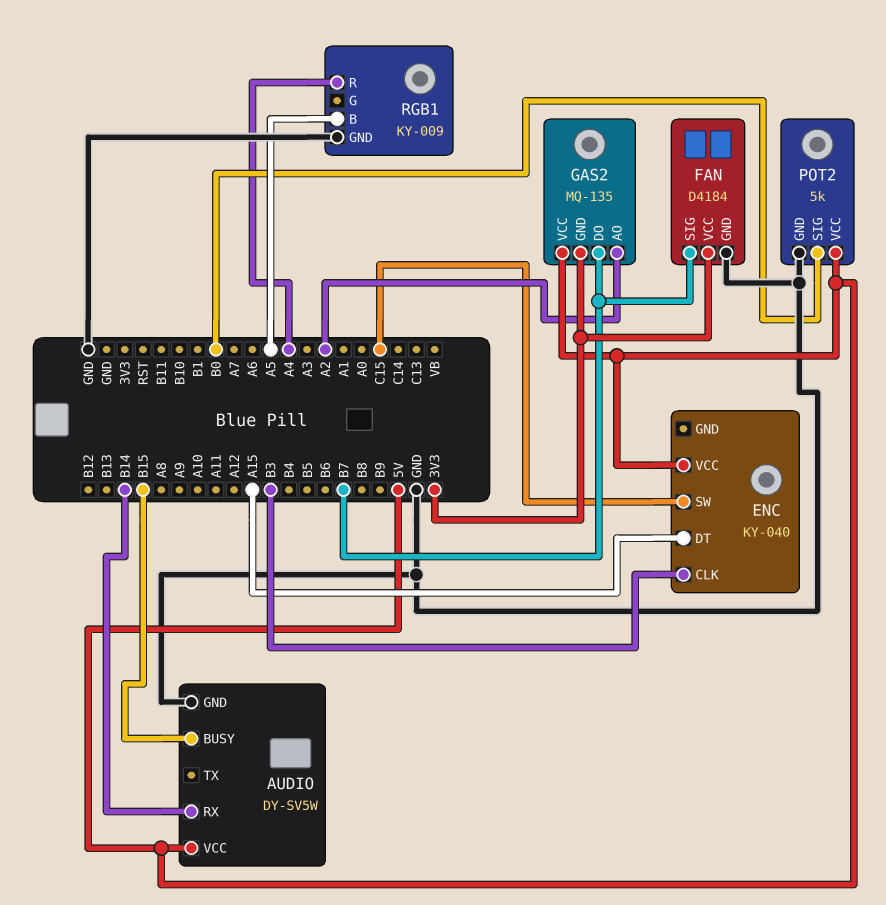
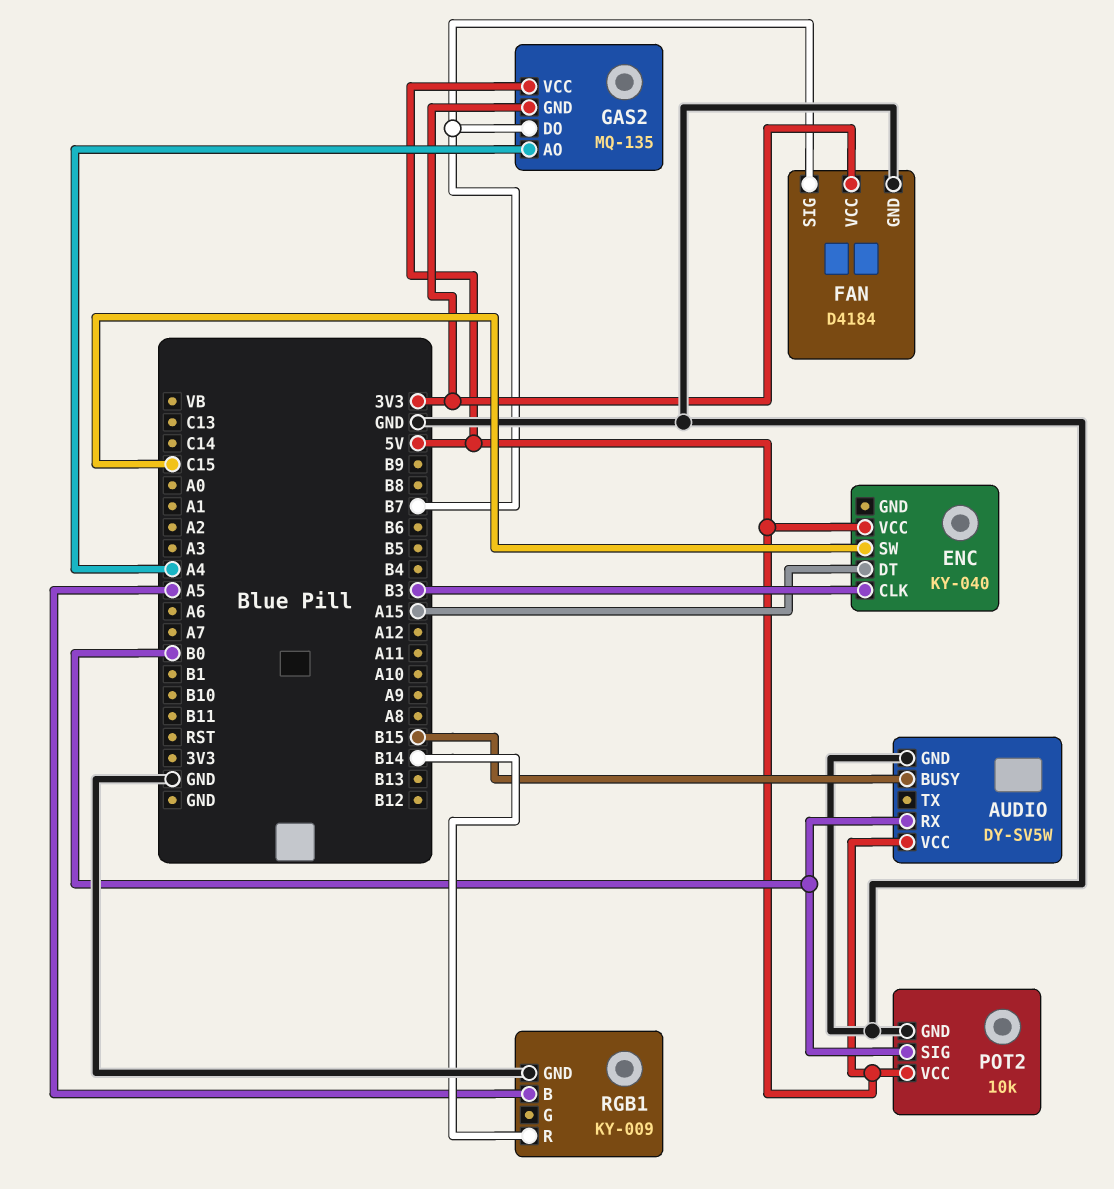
AUDIO pin RX: B14 -> B0
GAS2 pin AO: A2 -> A4
POT2: 5k -> 10k
RGB1 pin R: A4 -> B14

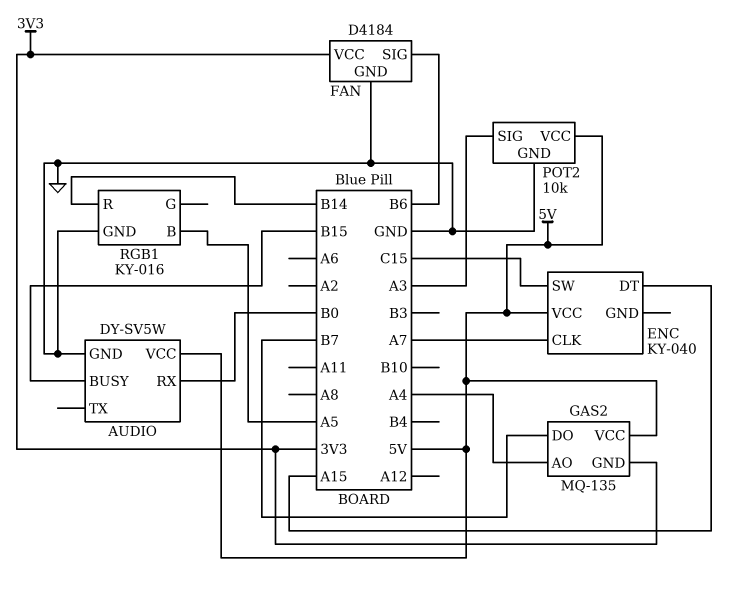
ENC pin CLK: B3 -> A7
FAN pin SIG: B7 -> B6
POT2 pin SIG: B0 -> A3
RGB1: KY-009 -> KY-016

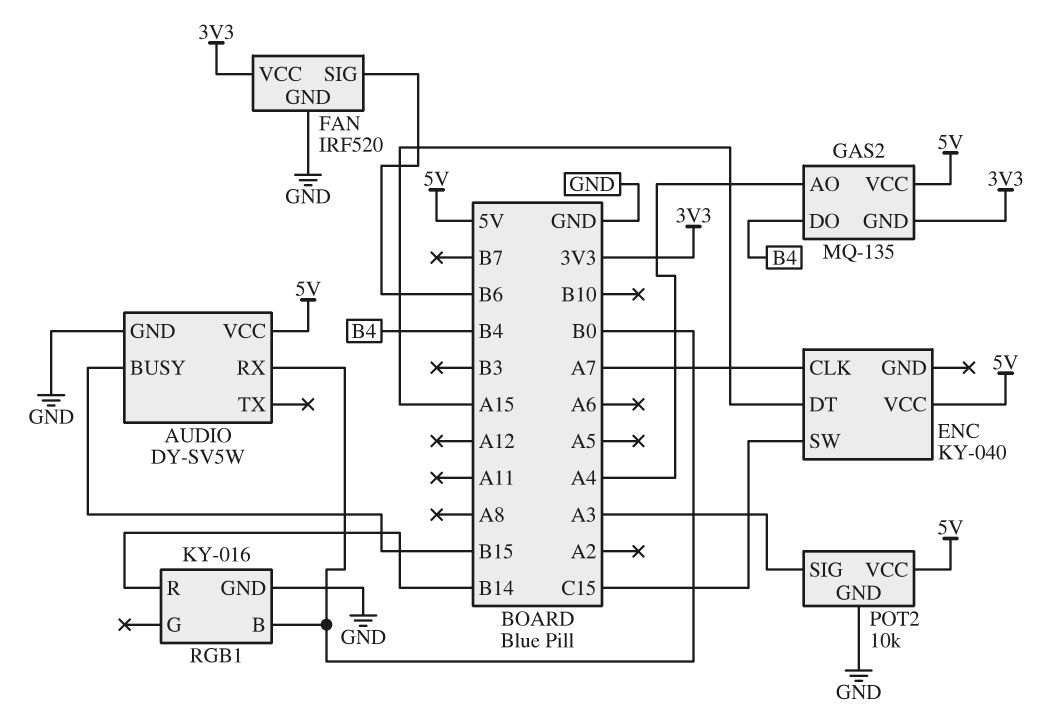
FAN: D4184 -> IRF520
GAS2 pin DO: B7 -> B4
RGB1 pin B: A5 -> B0

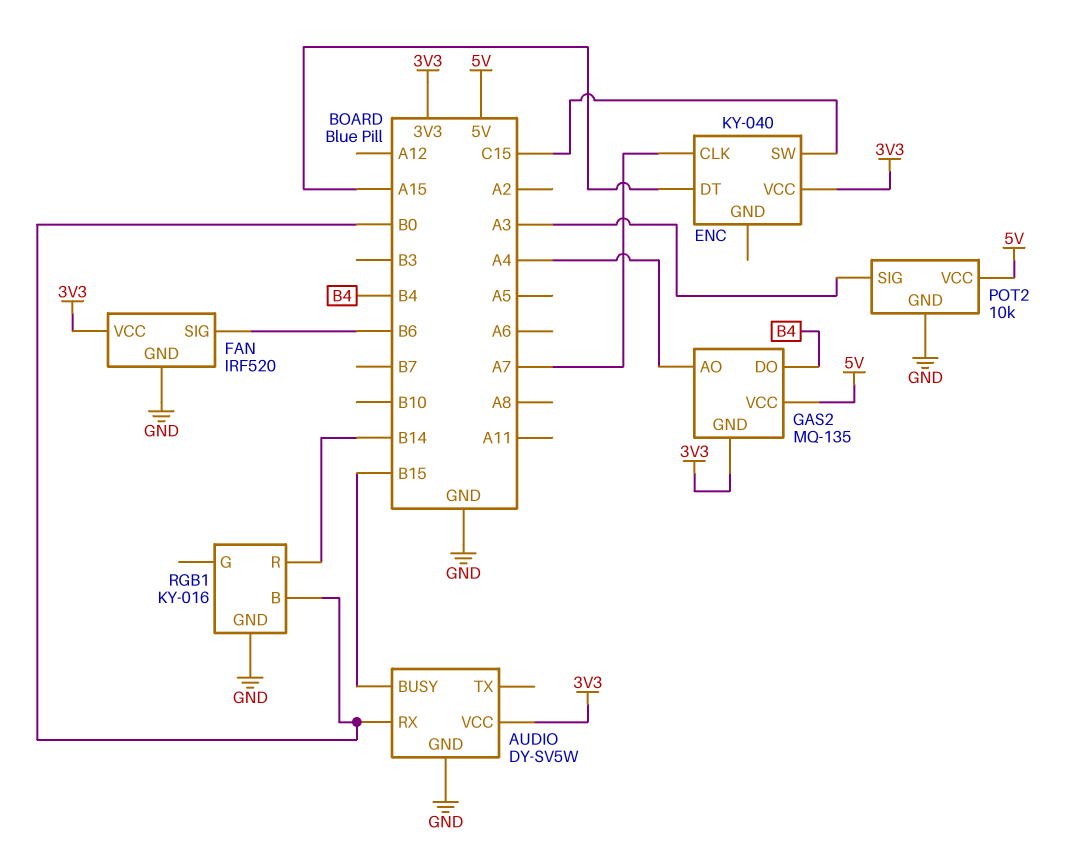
AUDIO pin VCC: 5V -> 3V3
ENC pin VCC: 5V -> 3V3

